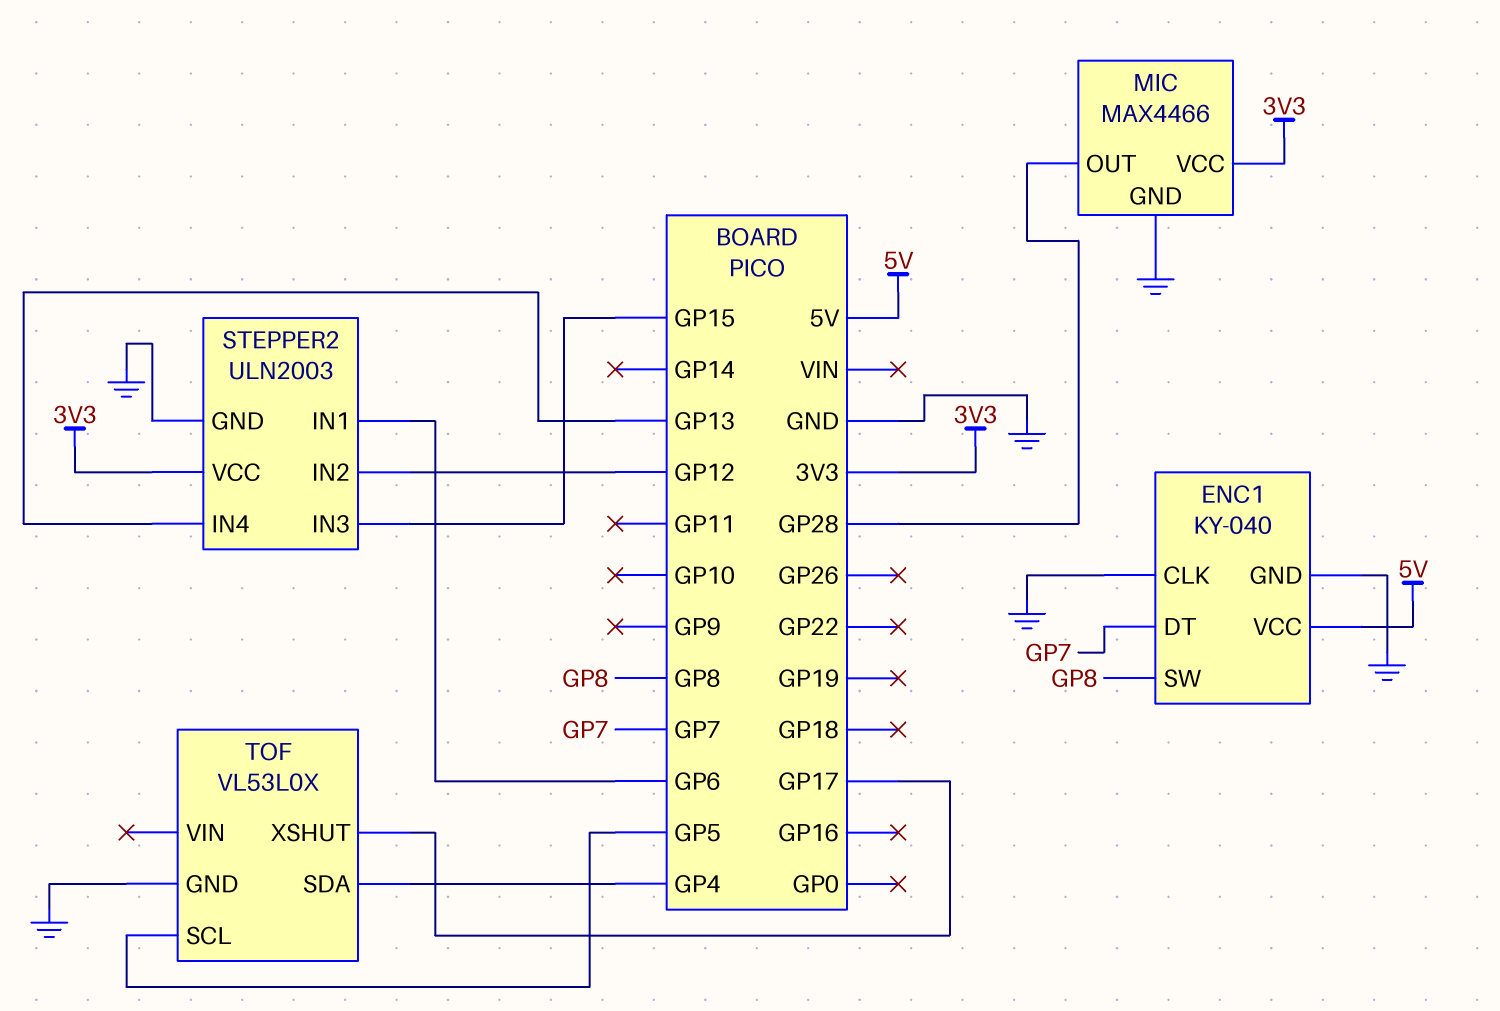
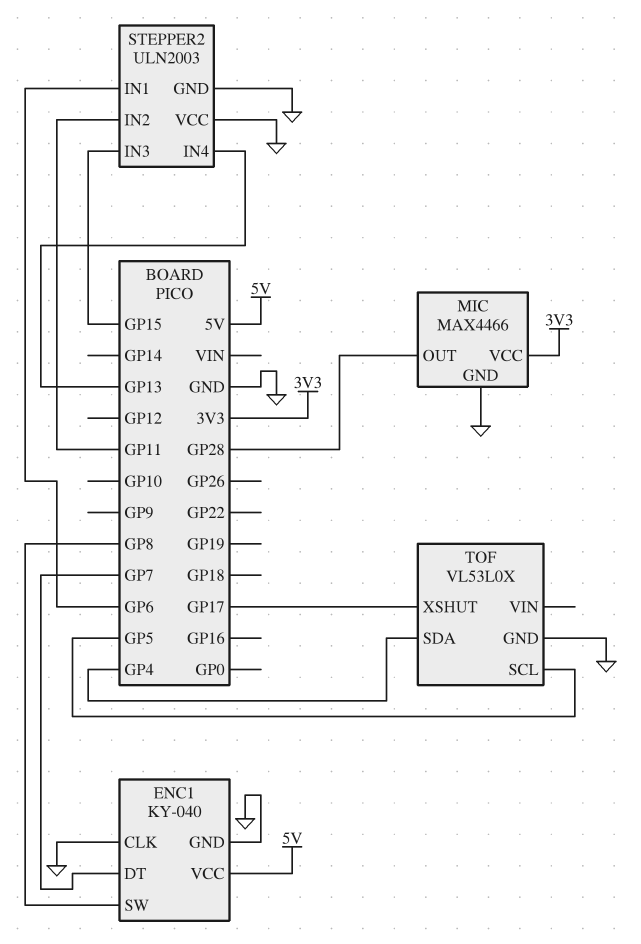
STEPPER2 pin IN2: GP12 -> GP11
STEPPER2 pin VCC: 3V3 -> GND

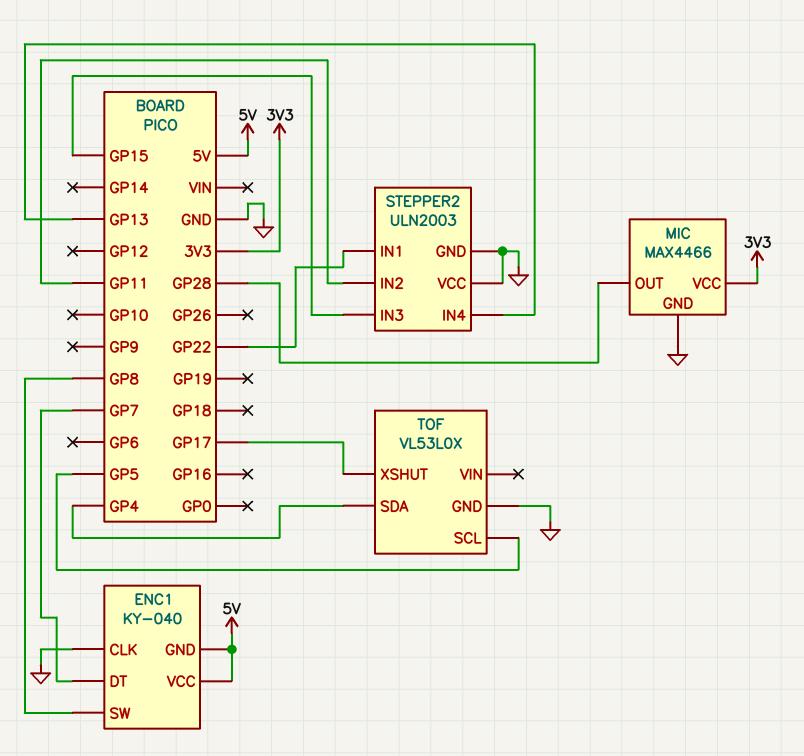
ENC1 pin GND: GND -> 5V
STEPPER2 pin IN1: GP6 -> GP22

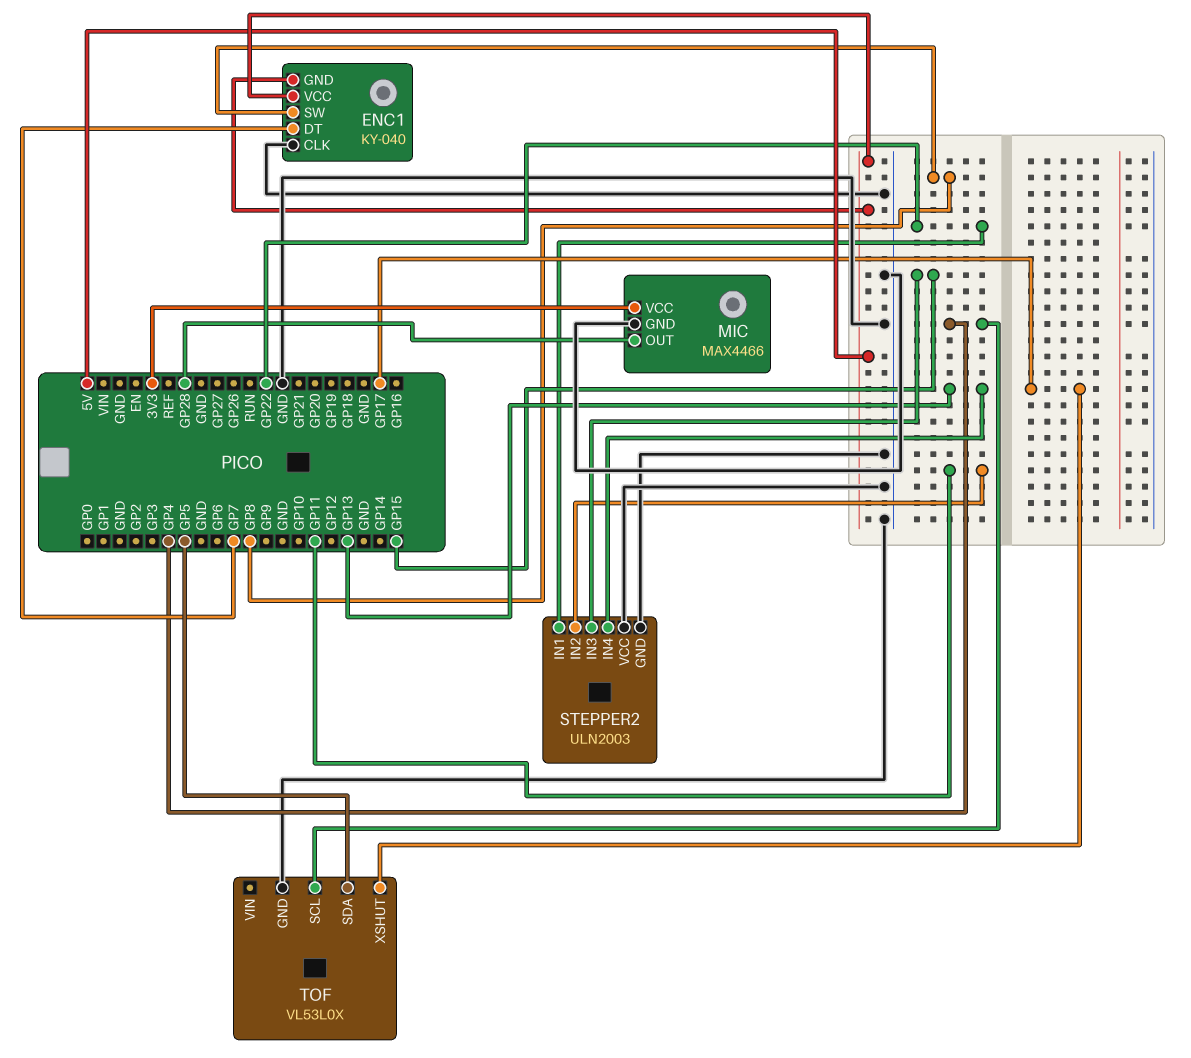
TOF pin SCL: GP5 -> GP4
TOF pin SDA: GP4 -> GP5

